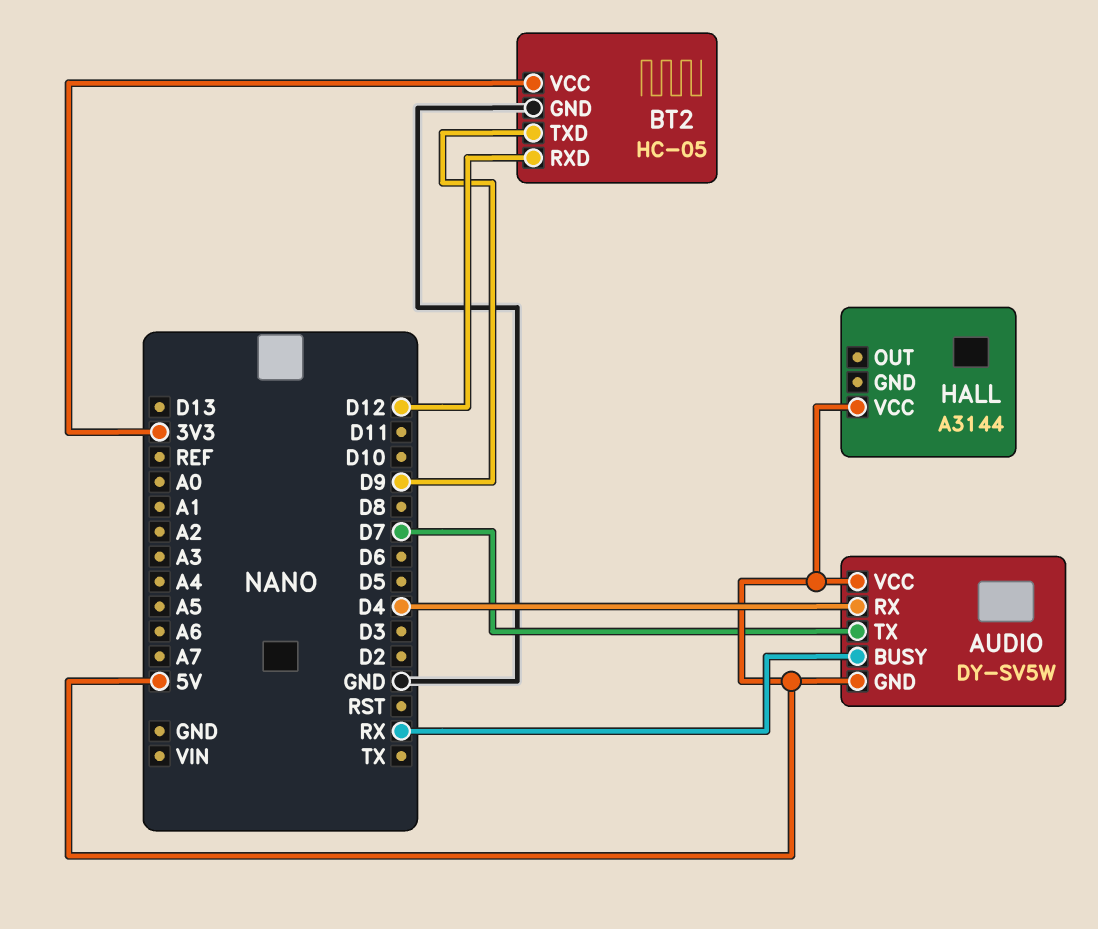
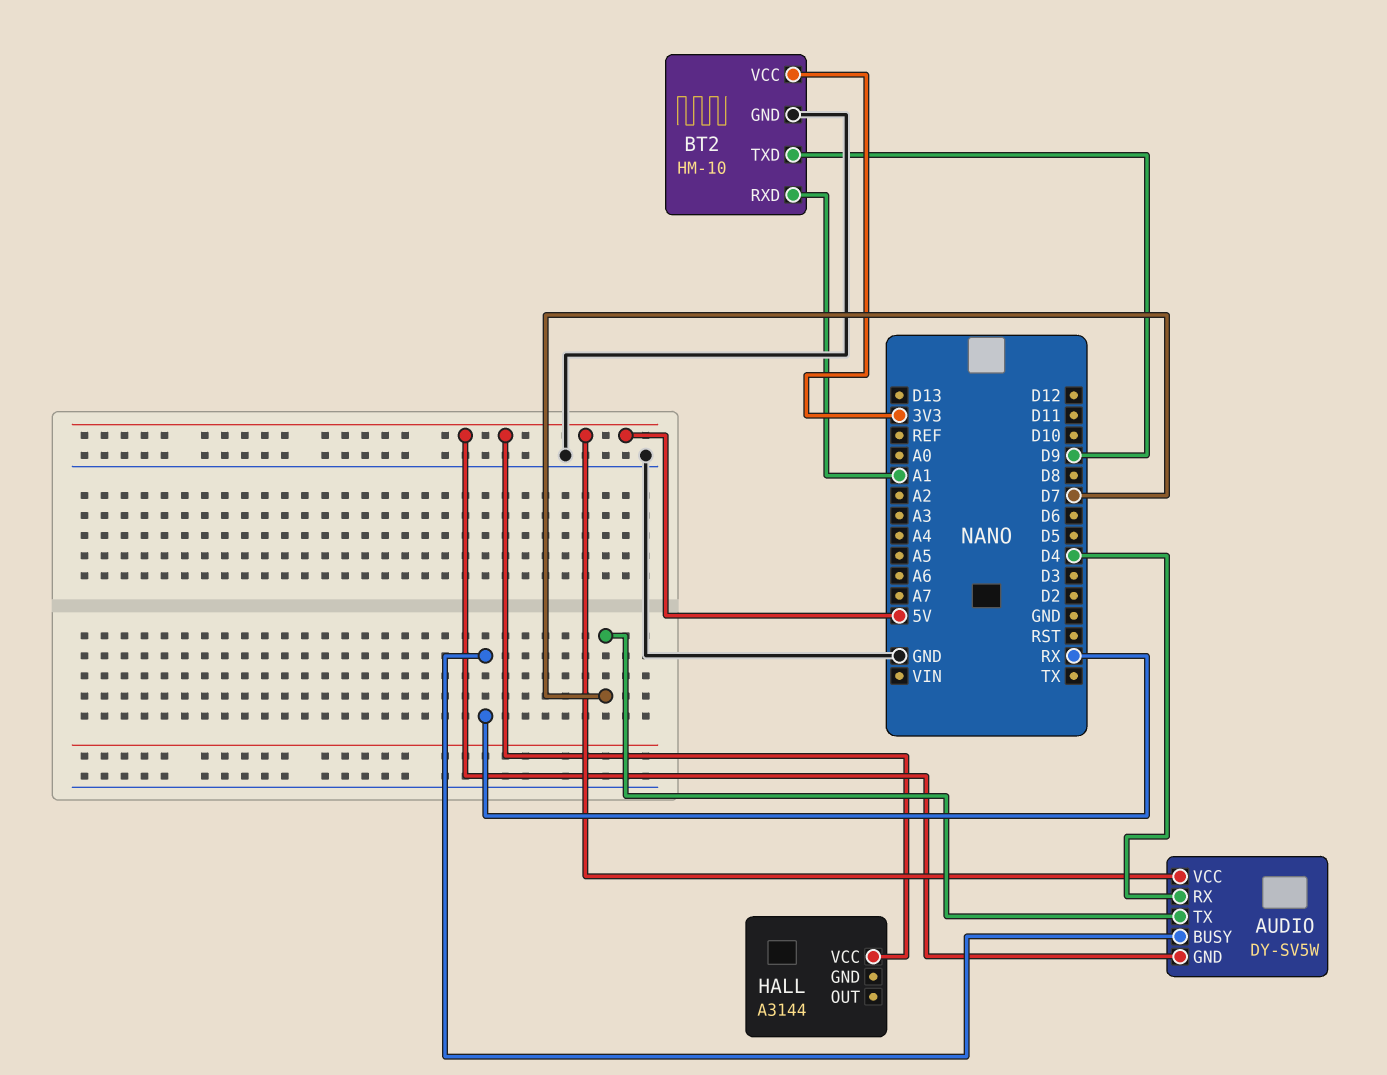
BT2: HC-05 -> HM-10
BT2 pin RXD: D12 -> A1

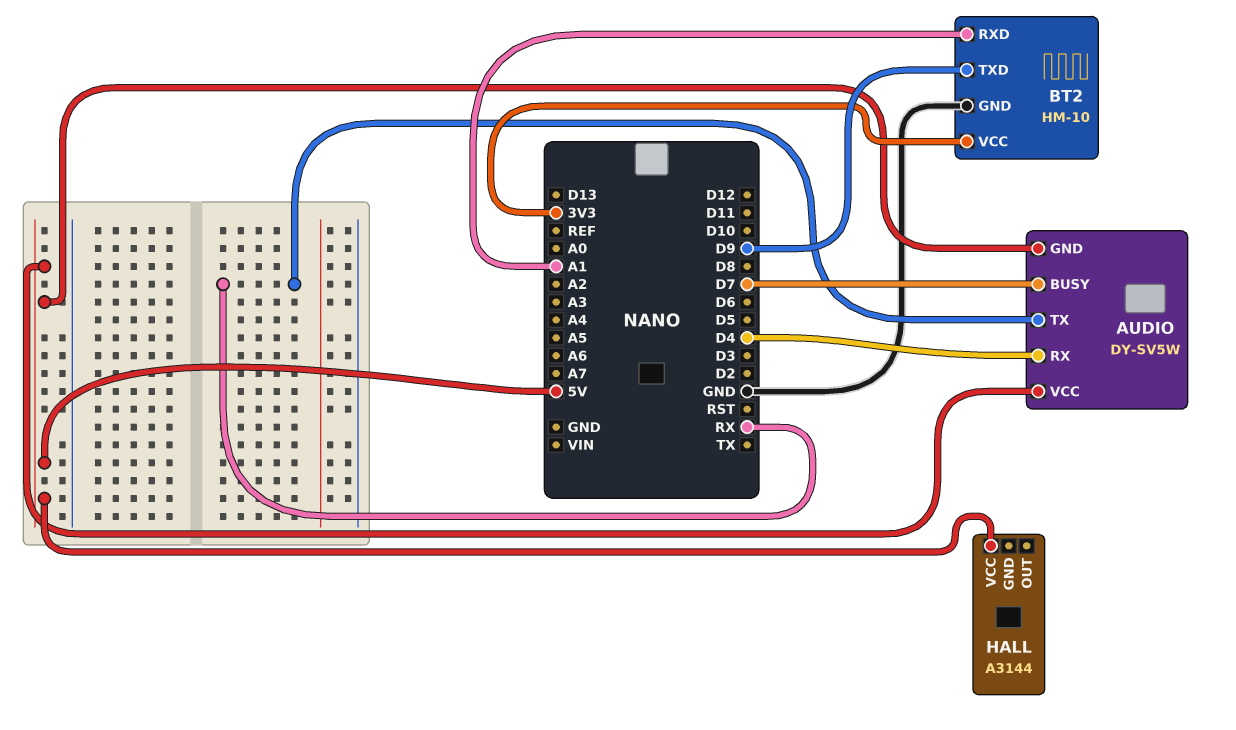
AUDIO pin BUSY: RX -> D7
AUDIO pin TX: D7 -> RX

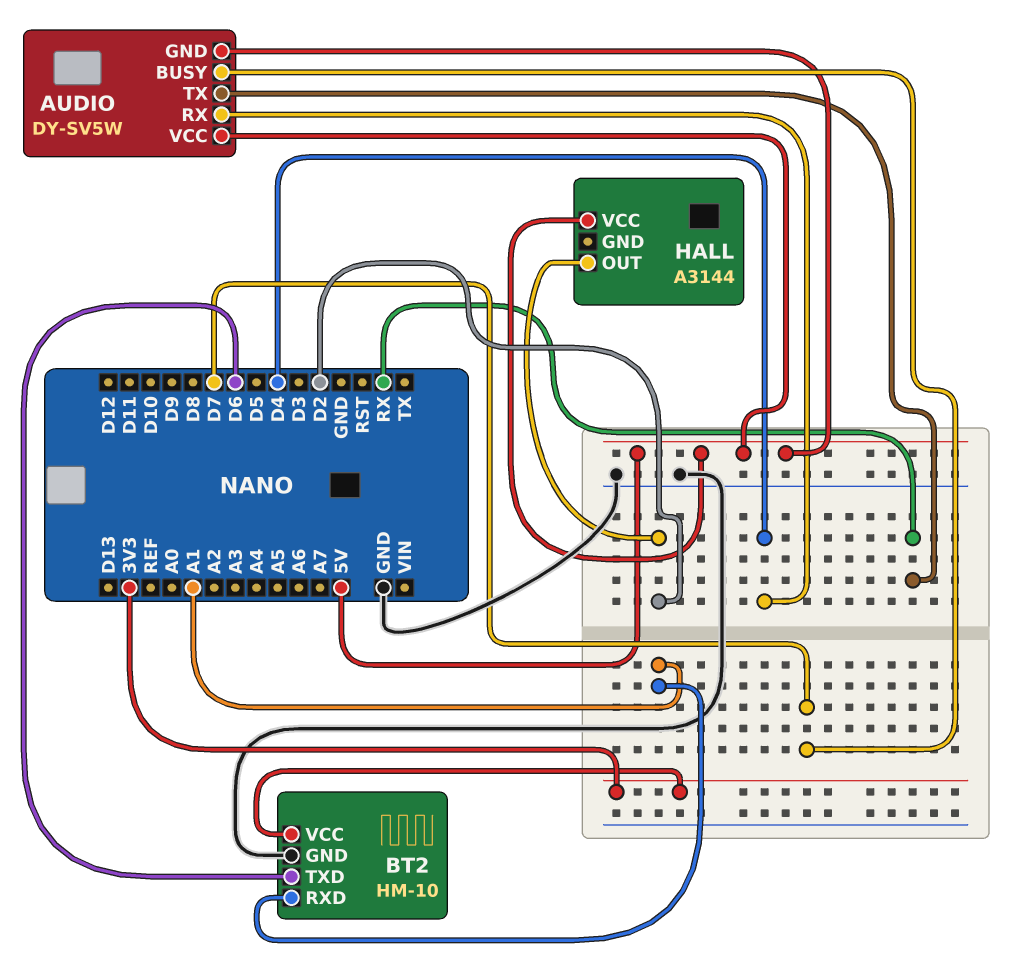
BT2 pin TXD: D9 -> D6
HALL pin OUT: none -> D2

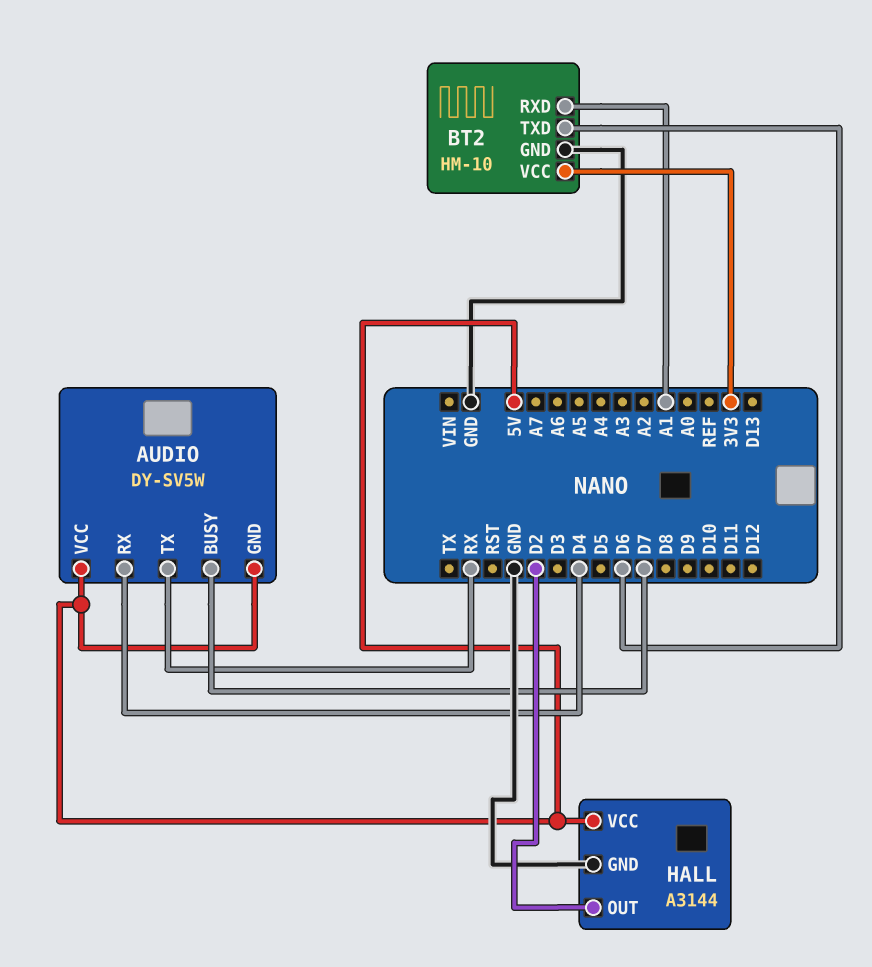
HALL pin GND: none -> GND

